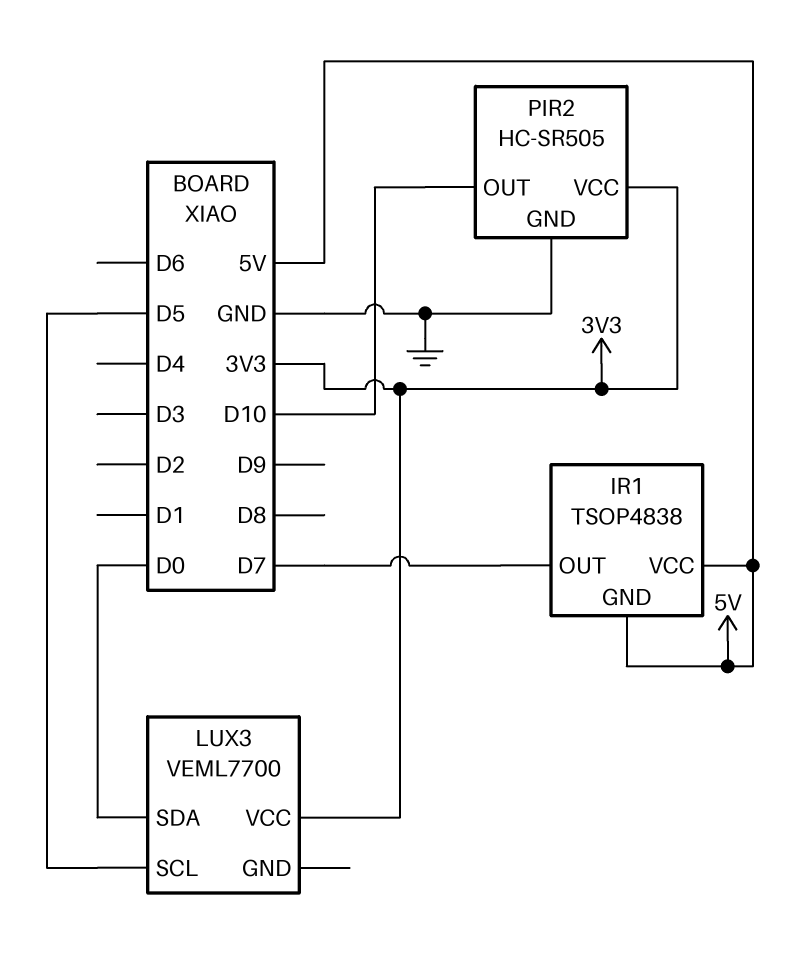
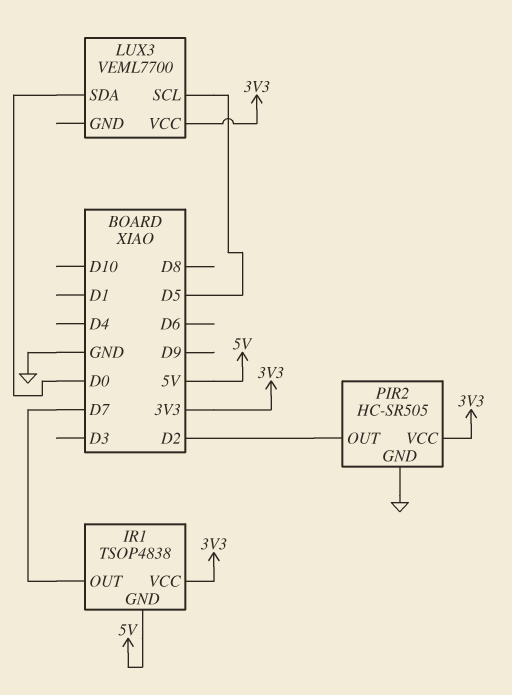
IR1 pin VCC: 5V -> 3V3
PIR2 pin OUT: D10 -> D2

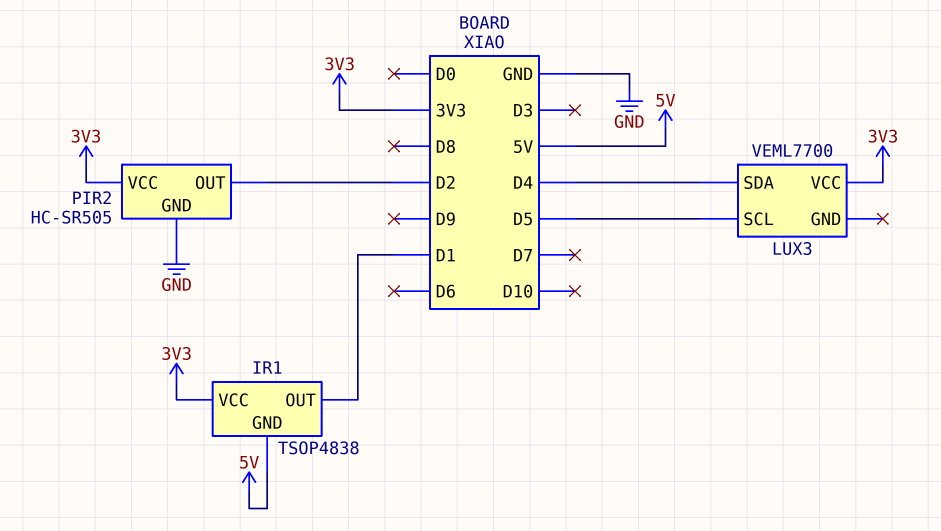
IR1 pin OUT: D7 -> D1
LUX3 pin SDA: D0 -> D4

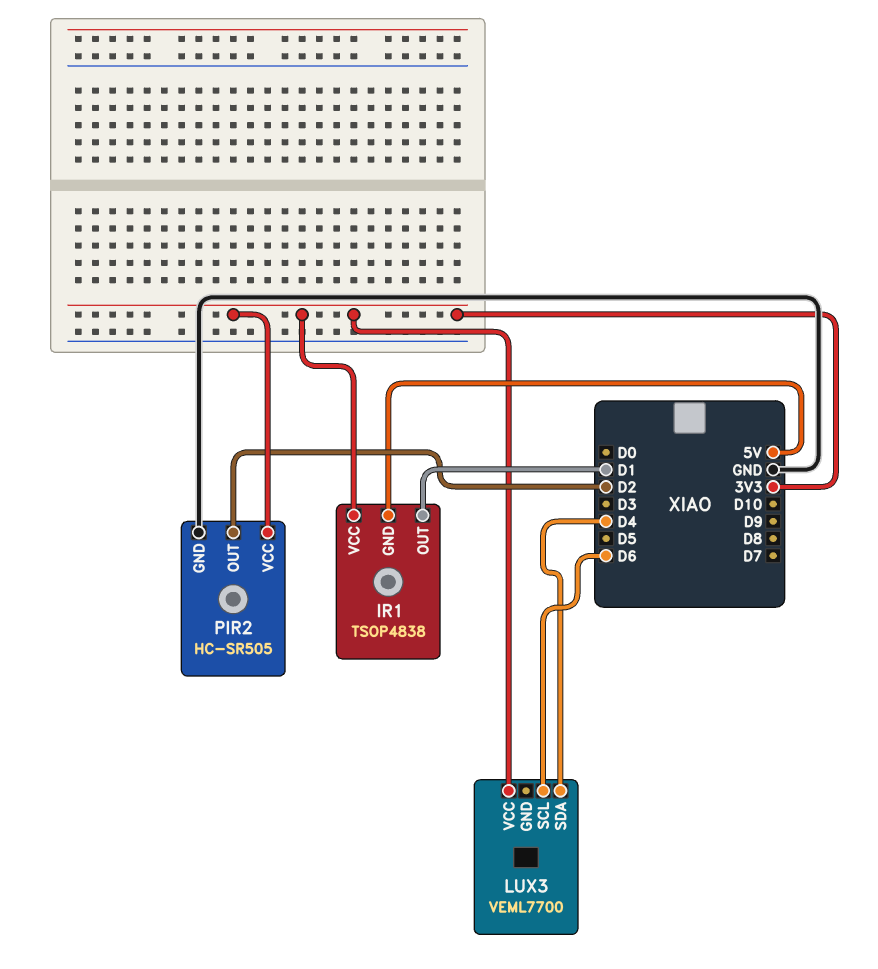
LUX3 pin SCL: D5 -> D6

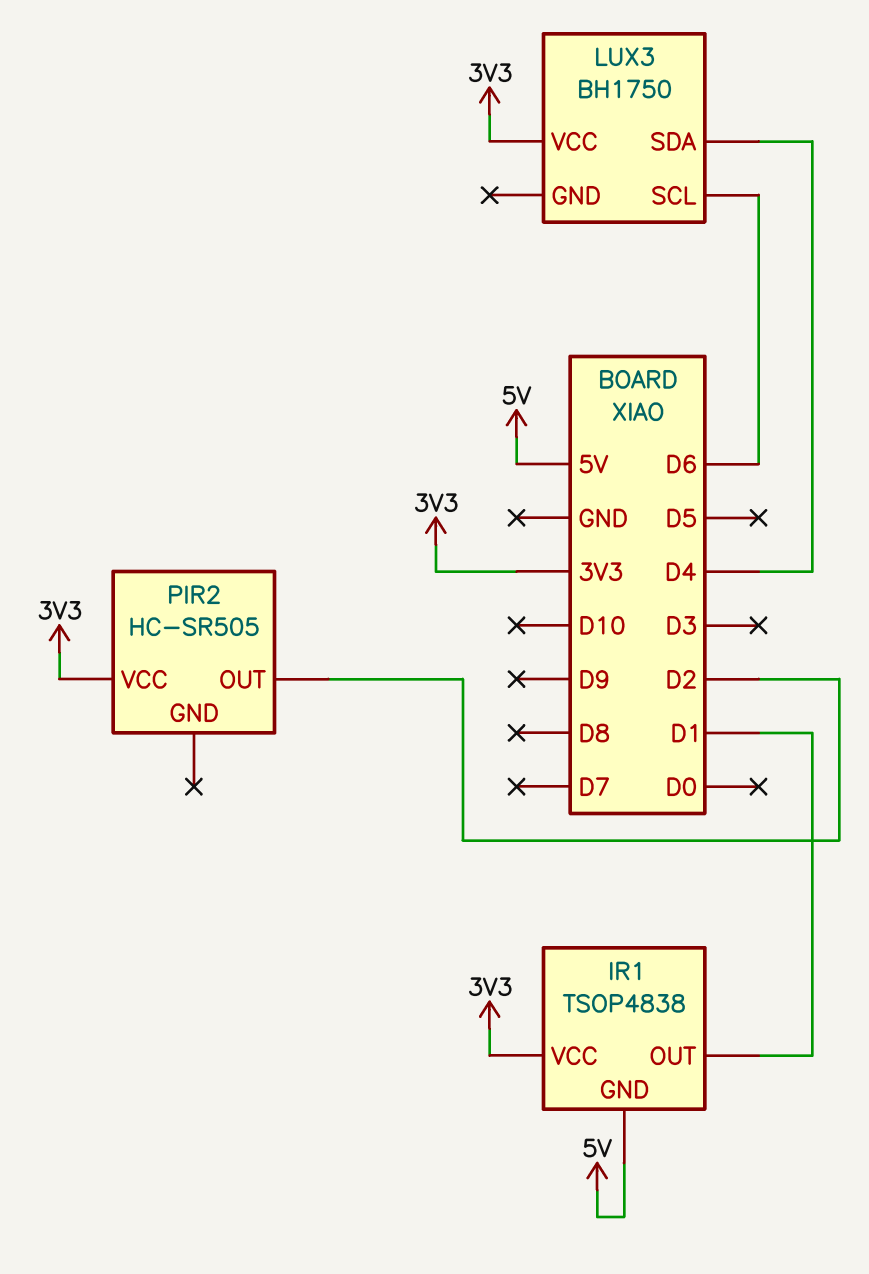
LUX3: VEML7700 -> BH1750
PIR2 pin GND: GND -> none

